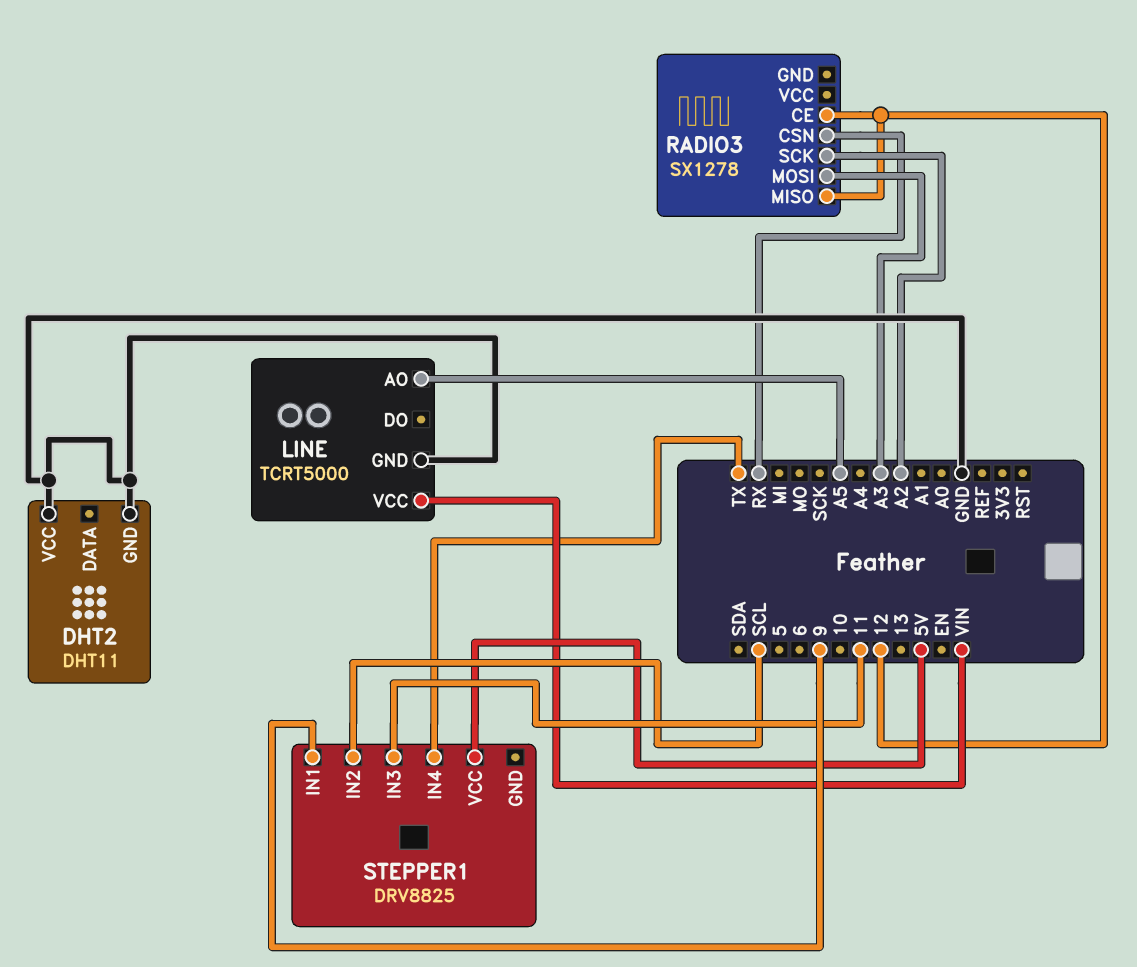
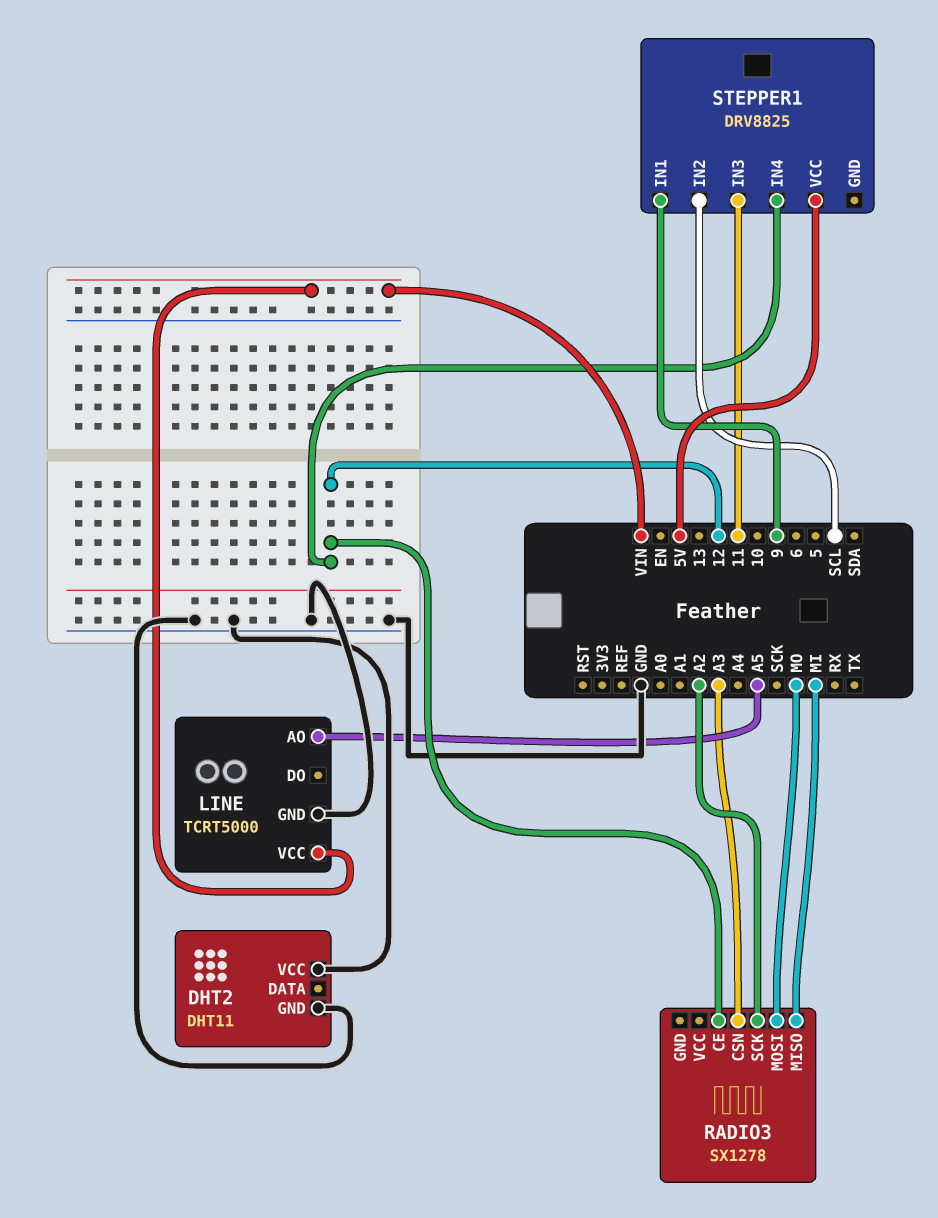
RADIO3 pin CSN: RX -> A3
RADIO3 pin MISO: 12 -> MI
RADIO3 pin MOSI: A3 -> MO
STEPPER1 pin IN4: TX -> 12

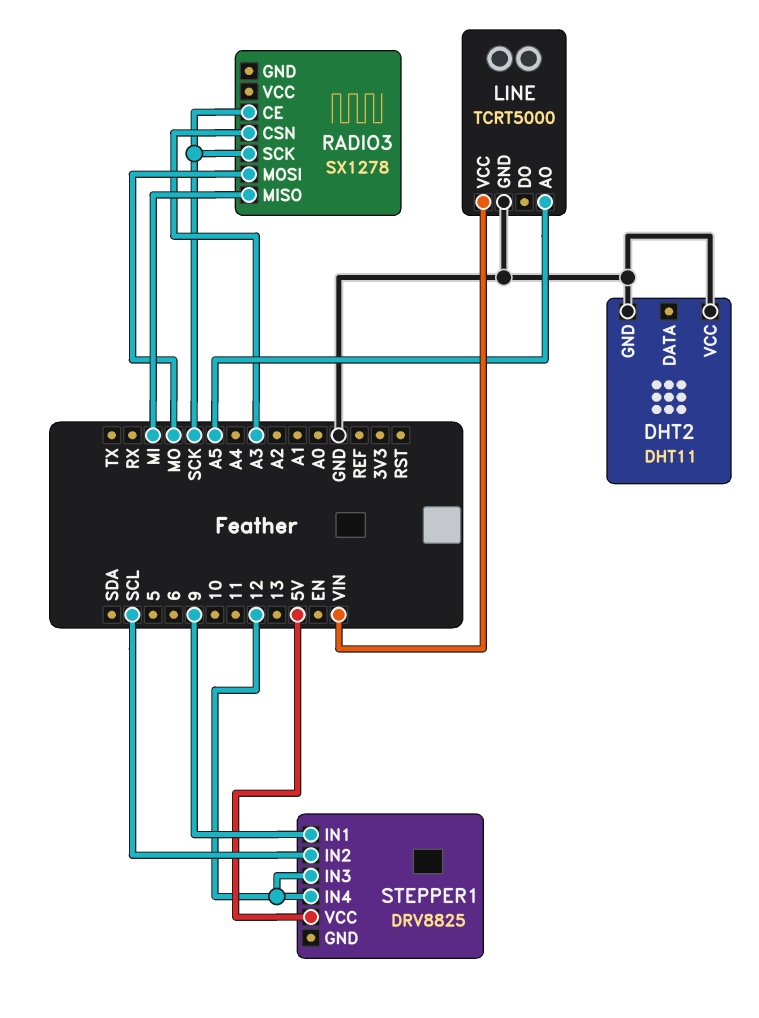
RADIO3 pin CE: 12 -> SCK
RADIO3 pin SCK: A2 -> SCK
STEPPER1 pin IN3: 11 -> 12

